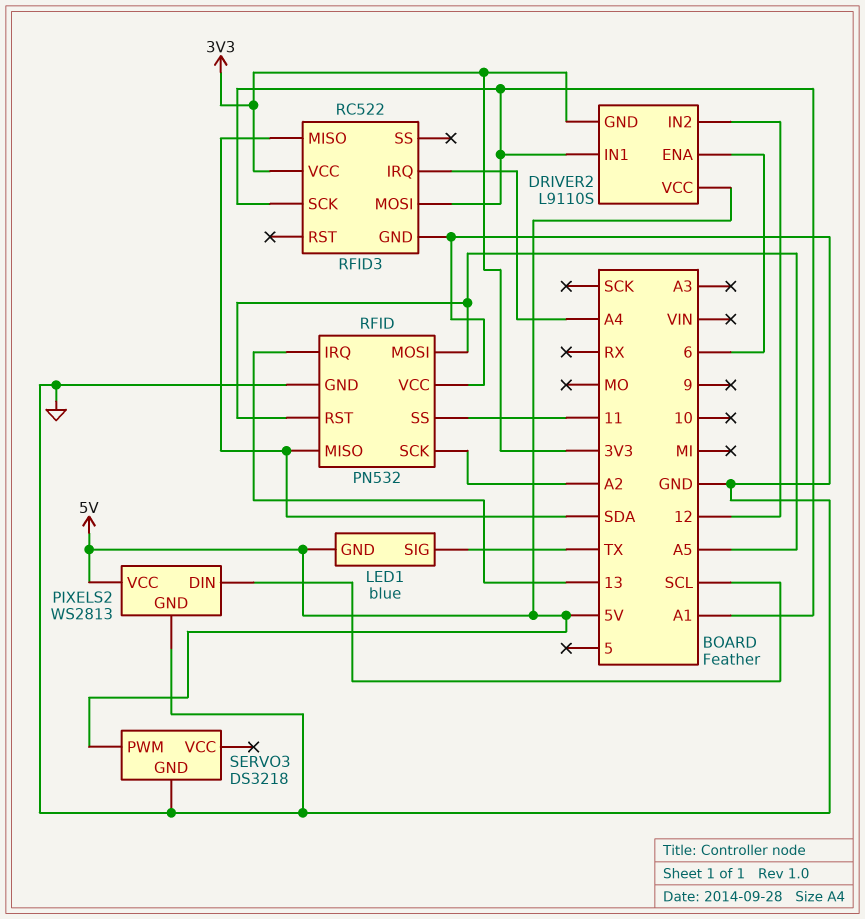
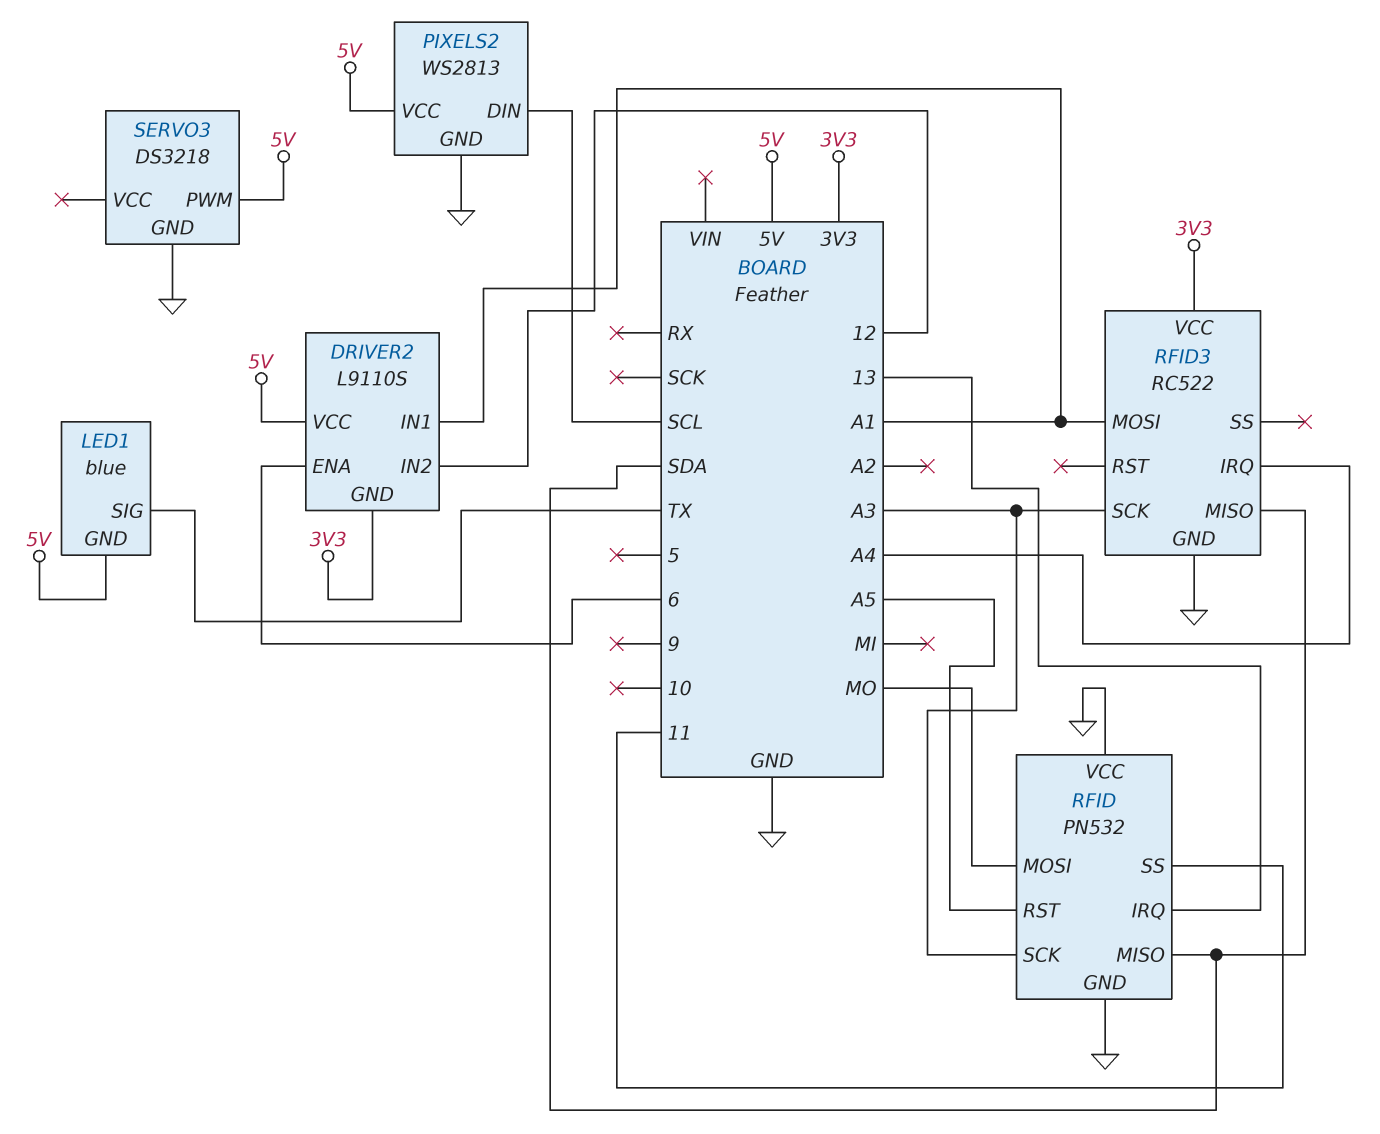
RFID pin MOSI: A5 -> MO
RFID pin SCK: A2 -> A3
RFID3 pin SCK: A1 -> A3

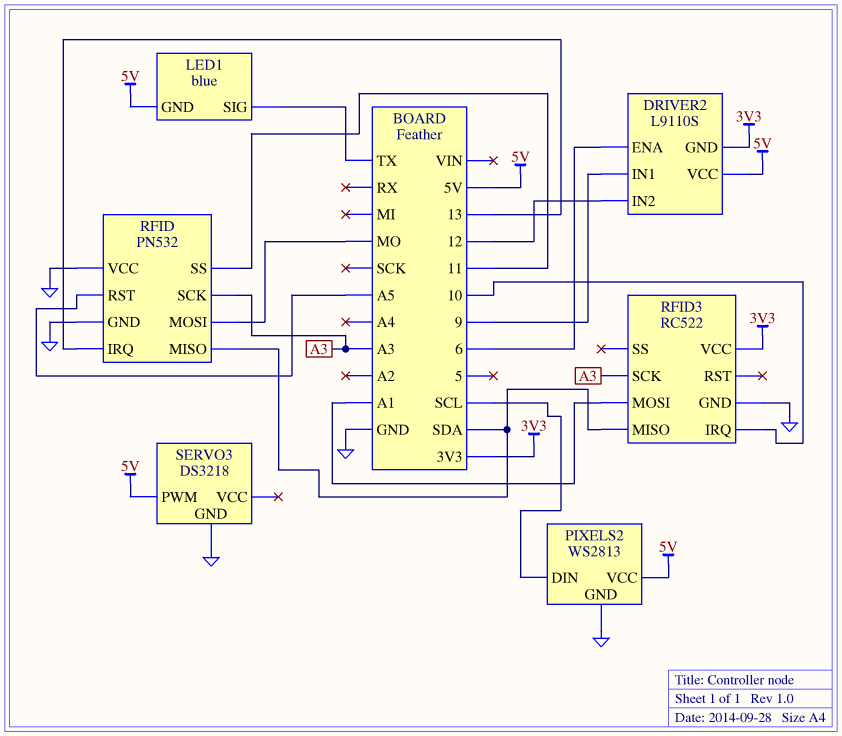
DRIVER2 pin IN1: A1 -> 9
RFID3 pin IRQ: A4 -> 10

